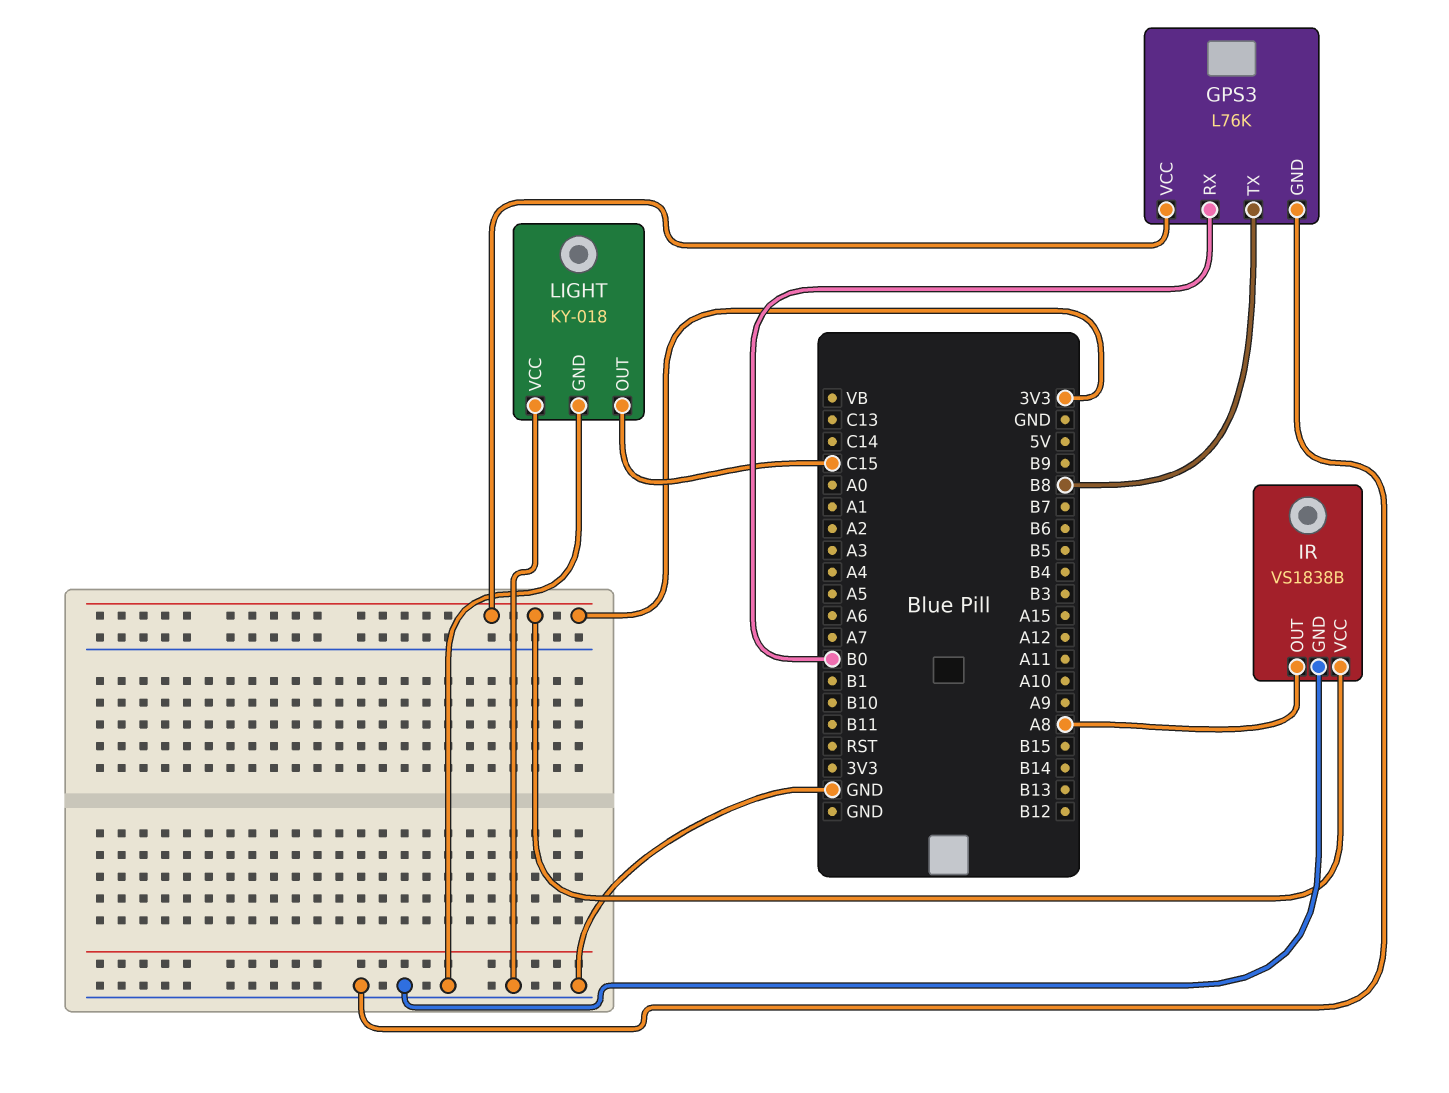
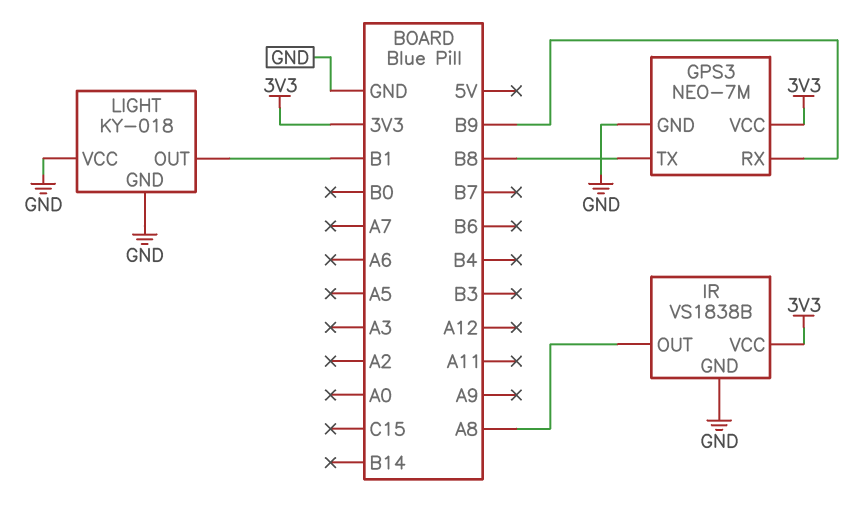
GPS3: L76K -> NEO-7M
GPS3 pin RX: B0 -> B9
LIGHT pin OUT: C15 -> B1

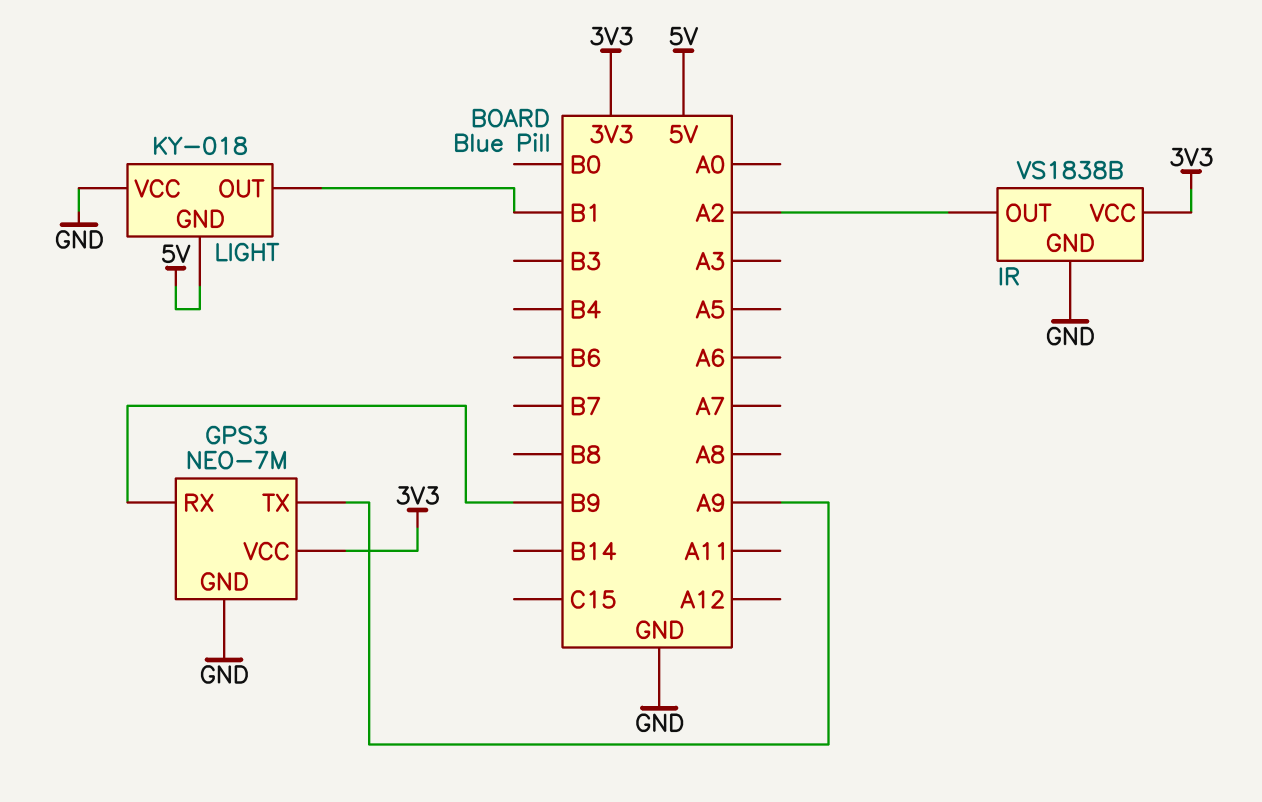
GPS3 pin TX: B8 -> A9
IR pin OUT: A8 -> A2
LIGHT pin GND: GND -> 5V

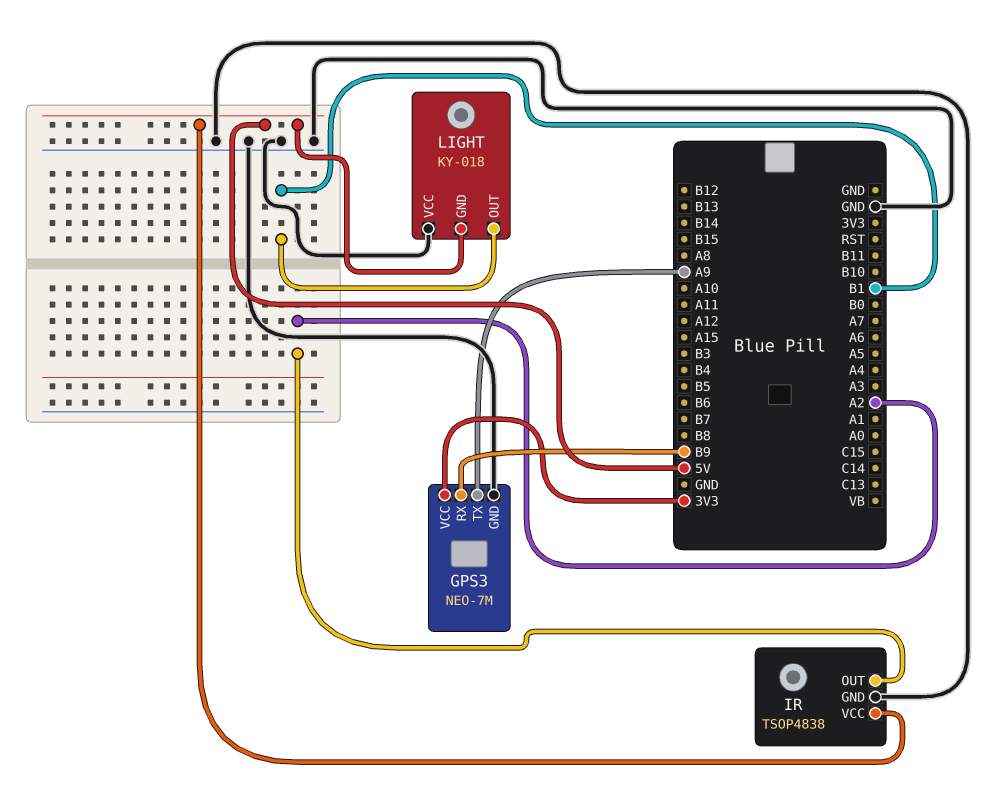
IR: VS1838B -> TSOP4838
IR pin VCC: 3V3 -> 5V

